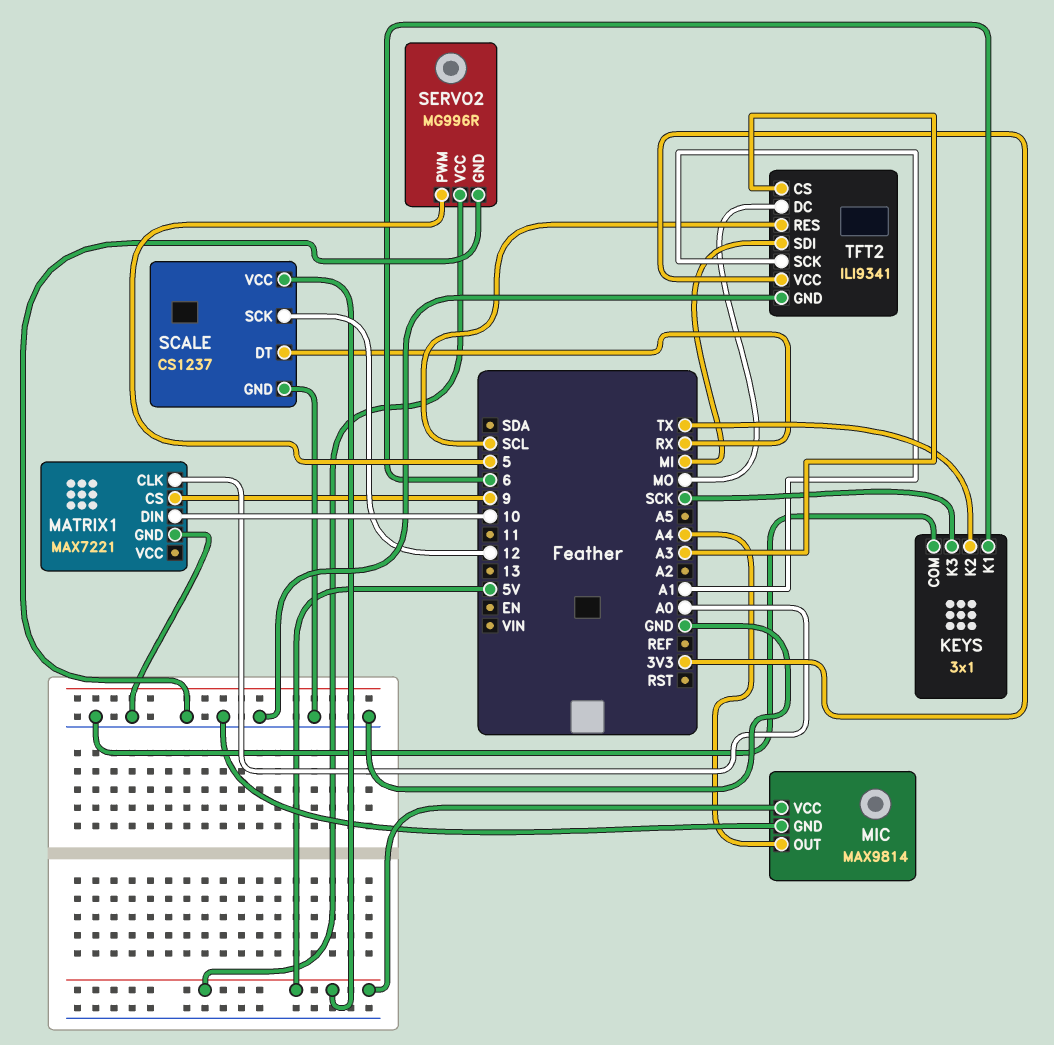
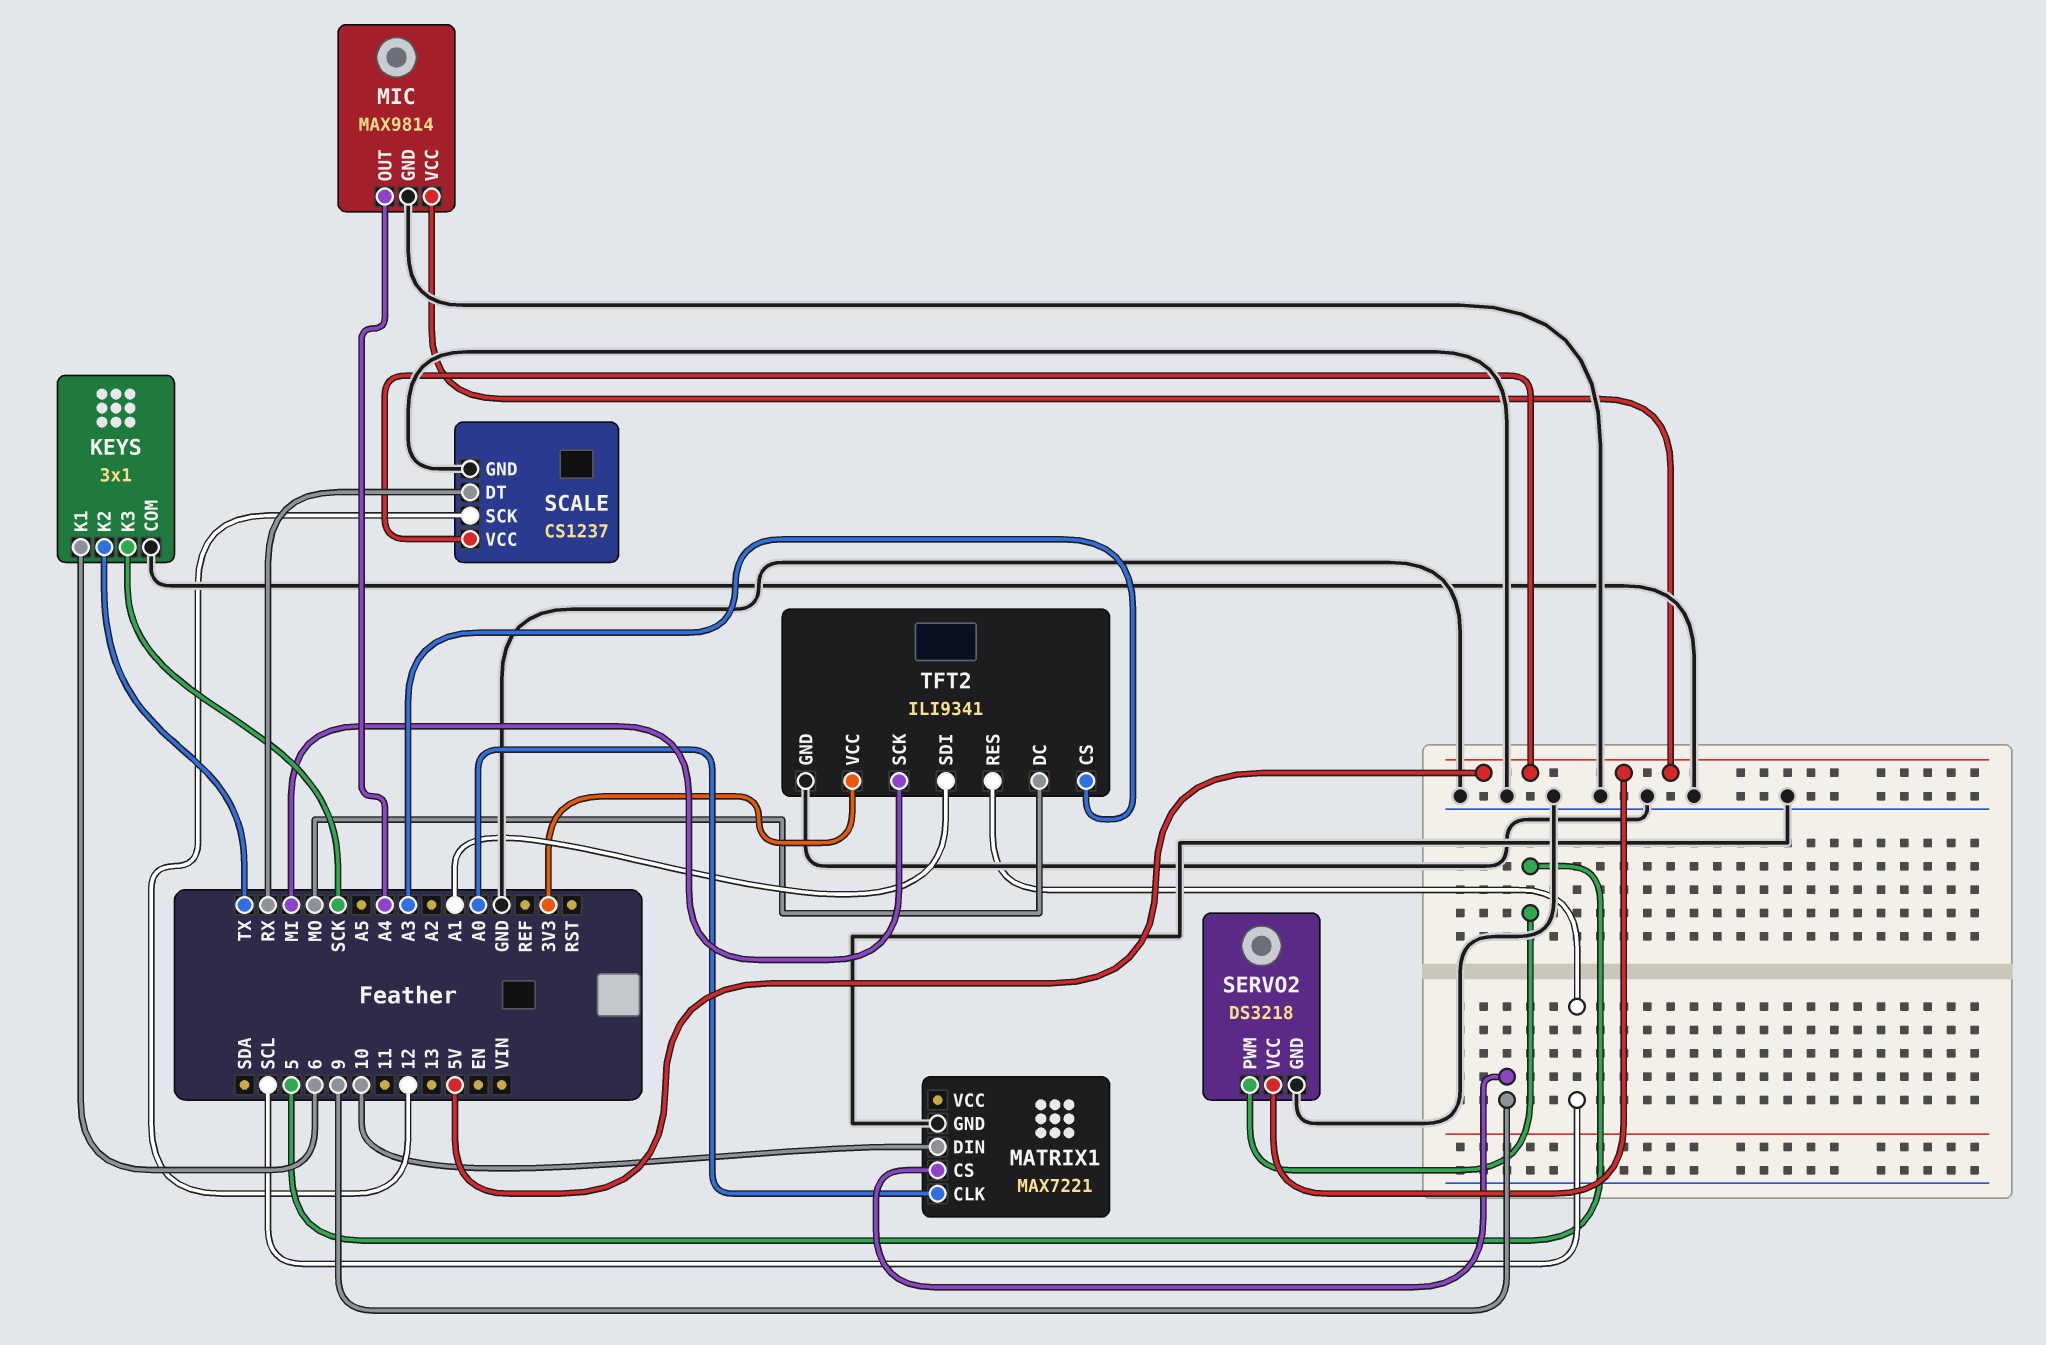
SERVO2: MG996R -> DS3218
TFT2 pin SCK: A1 -> MI
TFT2 pin SDI: MI -> A1

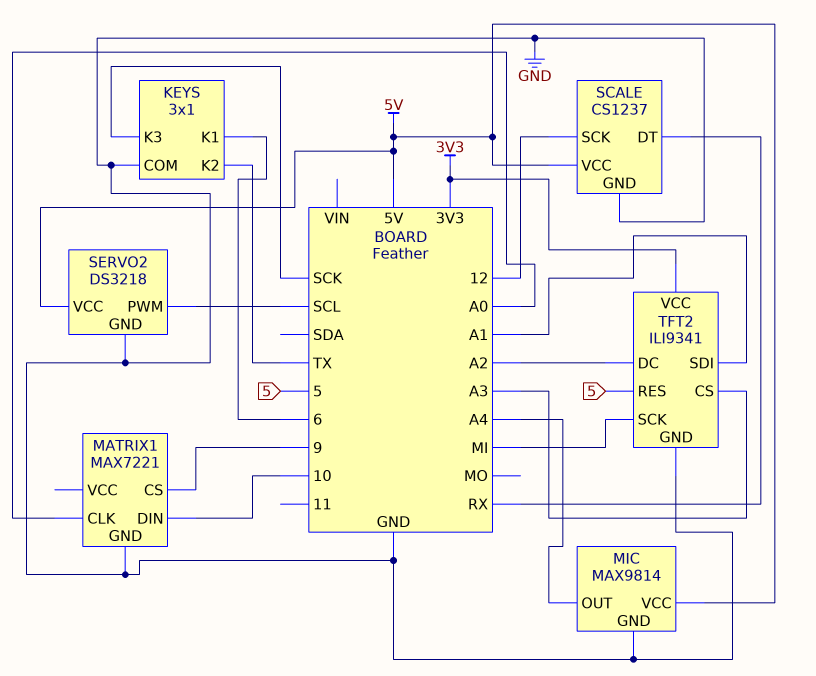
SERVO2 pin PWM: 5 -> SCL
TFT2 pin DC: MO -> A2
TFT2 pin RES: SCL -> 5

